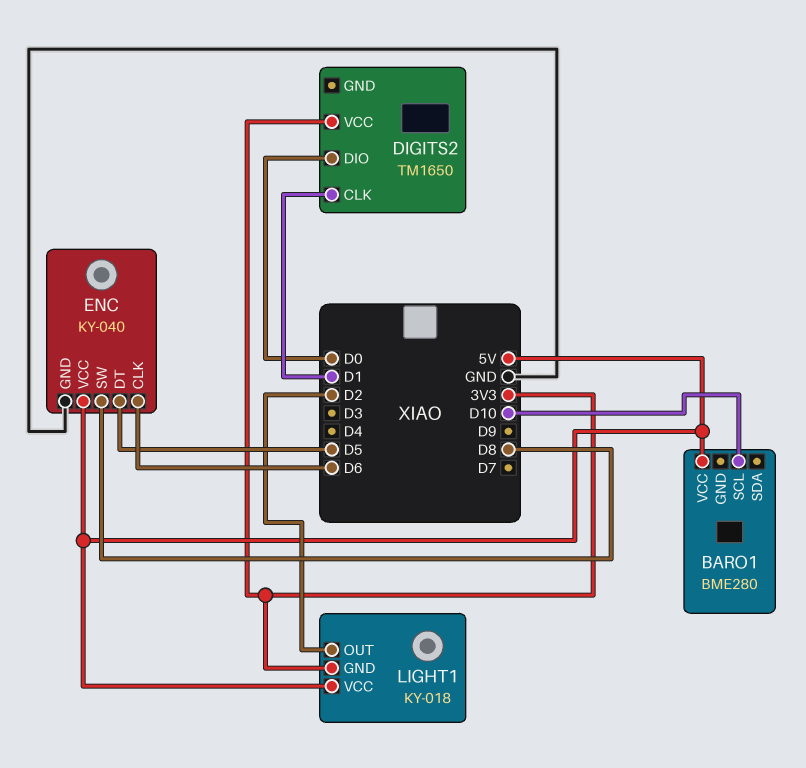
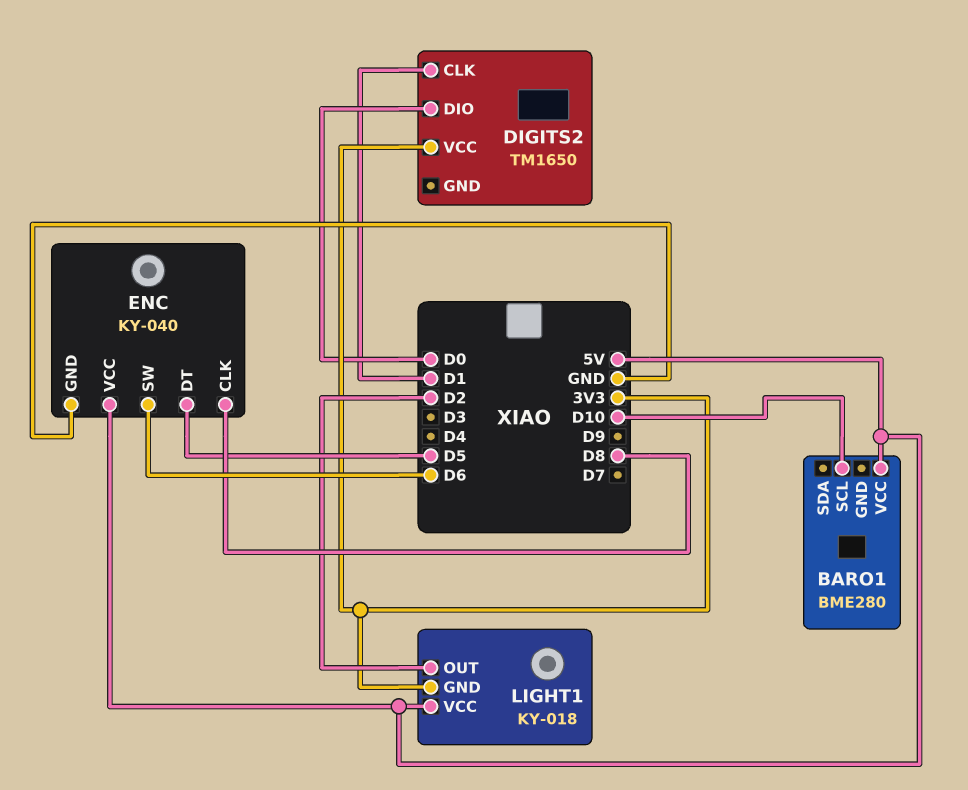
ENC pin CLK: D6 -> D8
ENC pin SW: D8 -> D6

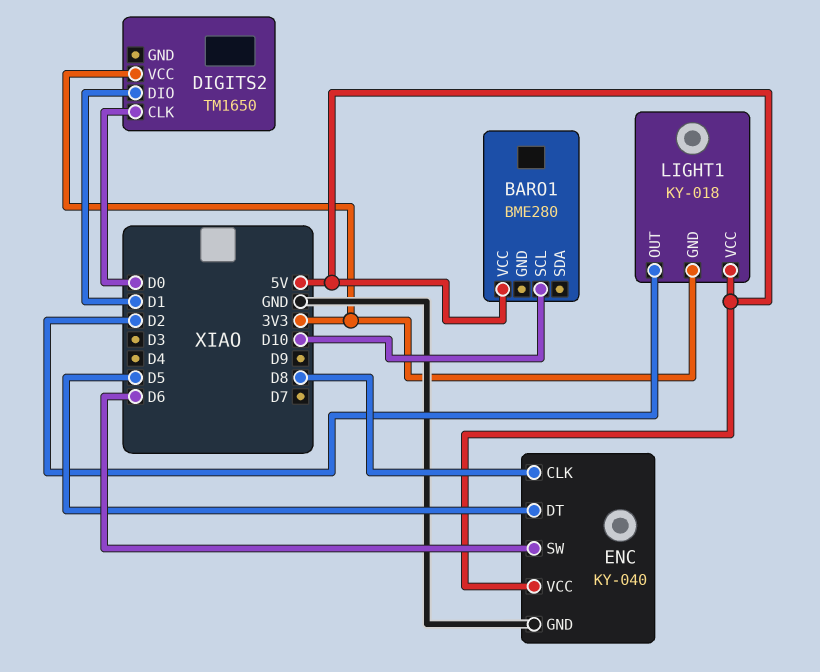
DIGITS2 pin CLK: D1 -> D0
DIGITS2 pin DIO: D0 -> D1

